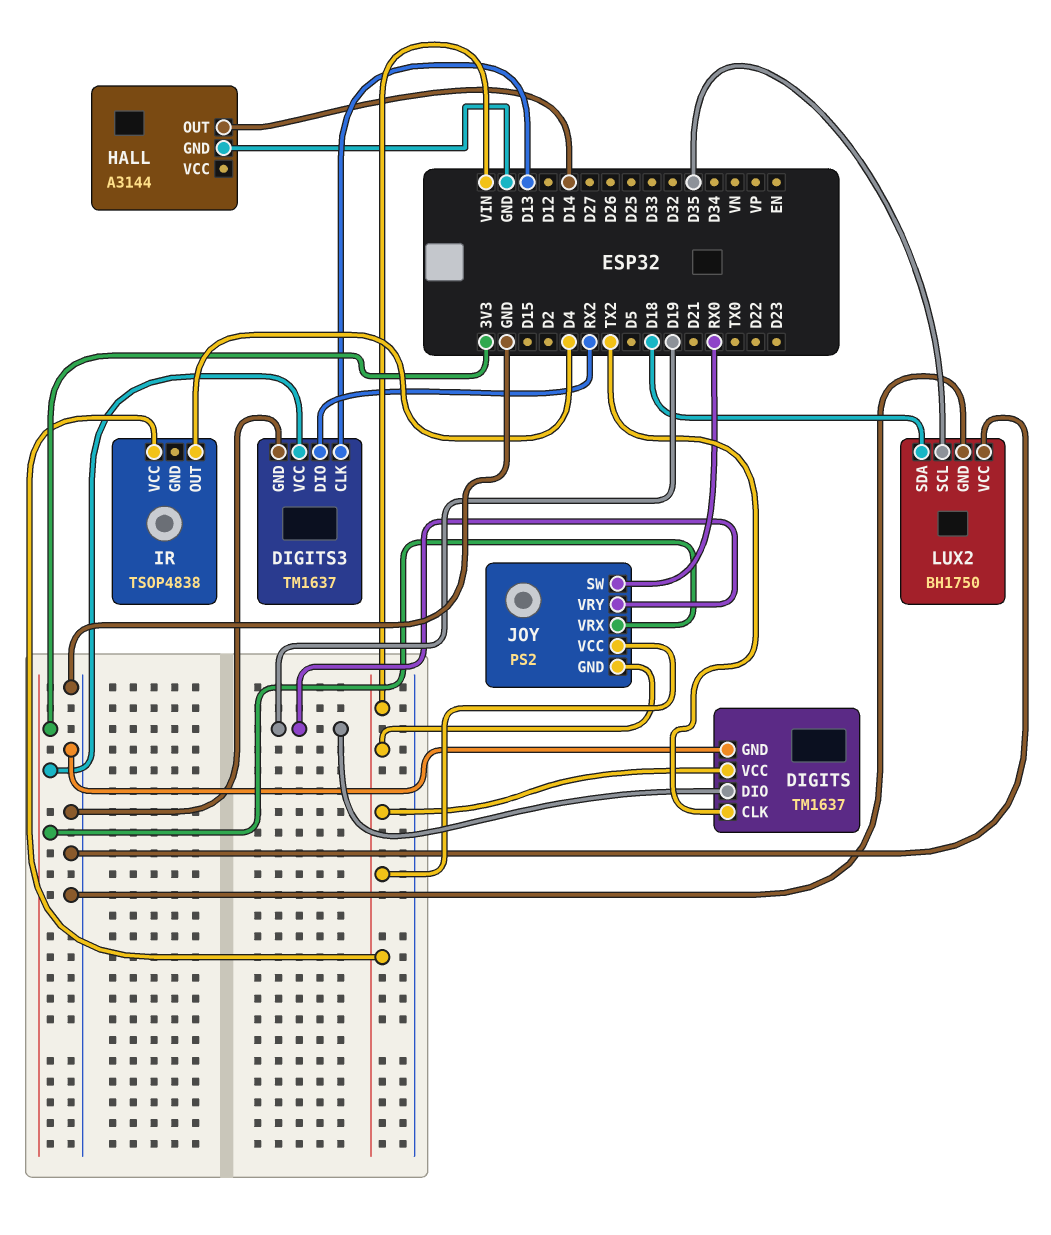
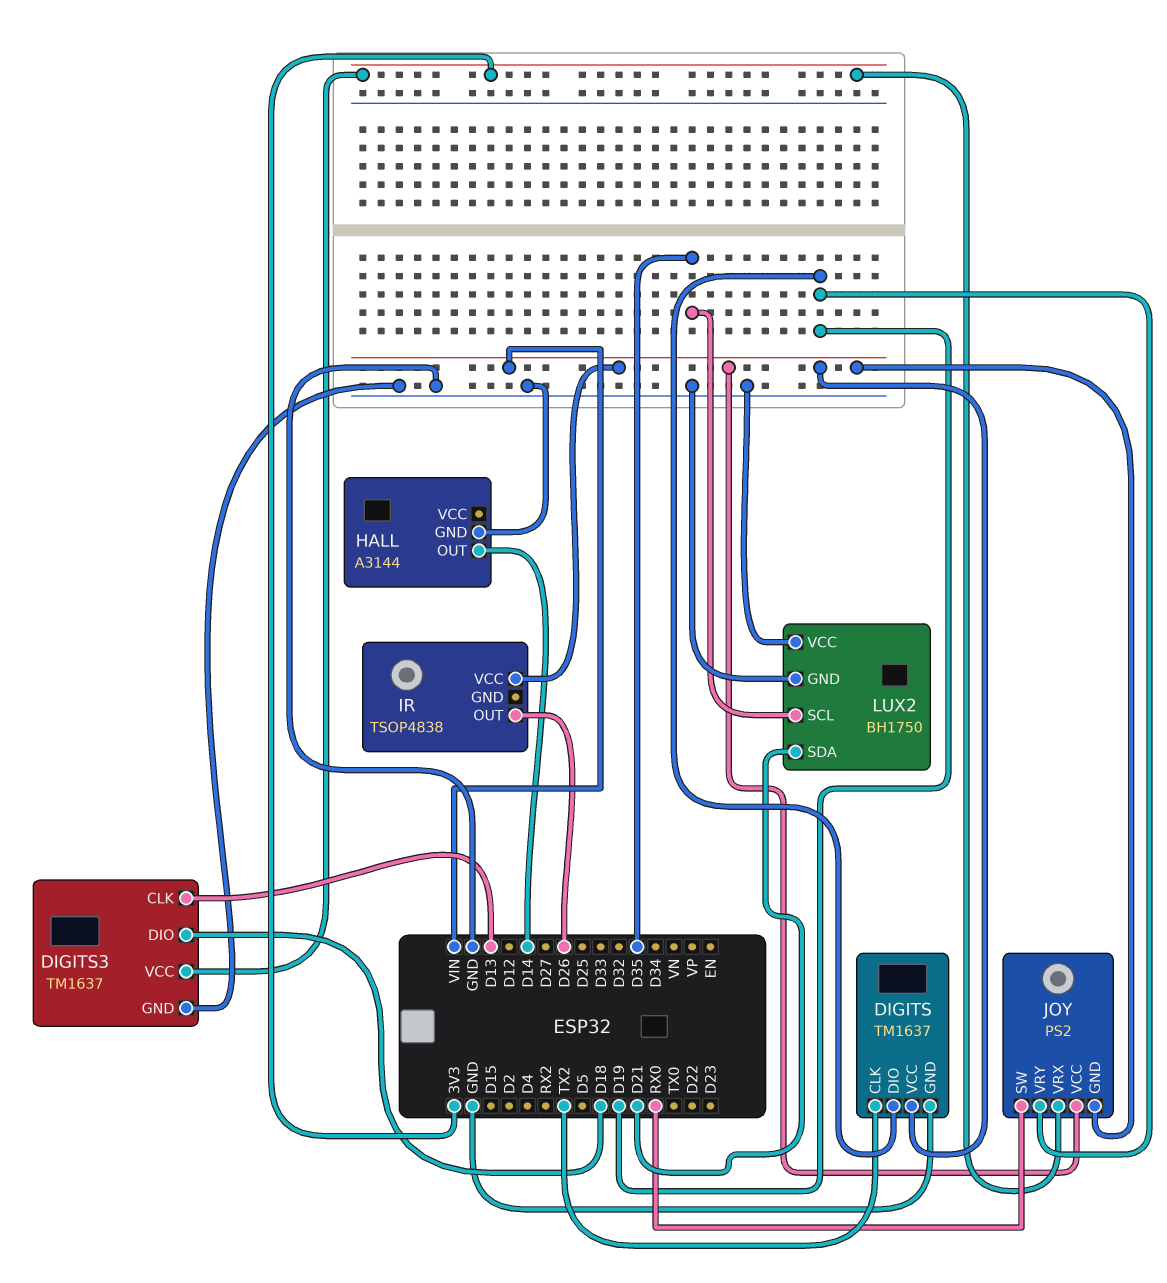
DIGITS3 pin DIO: RX2 -> D18
IR pin OUT: D4 -> D26
LUX2 pin SDA: D18 -> D21

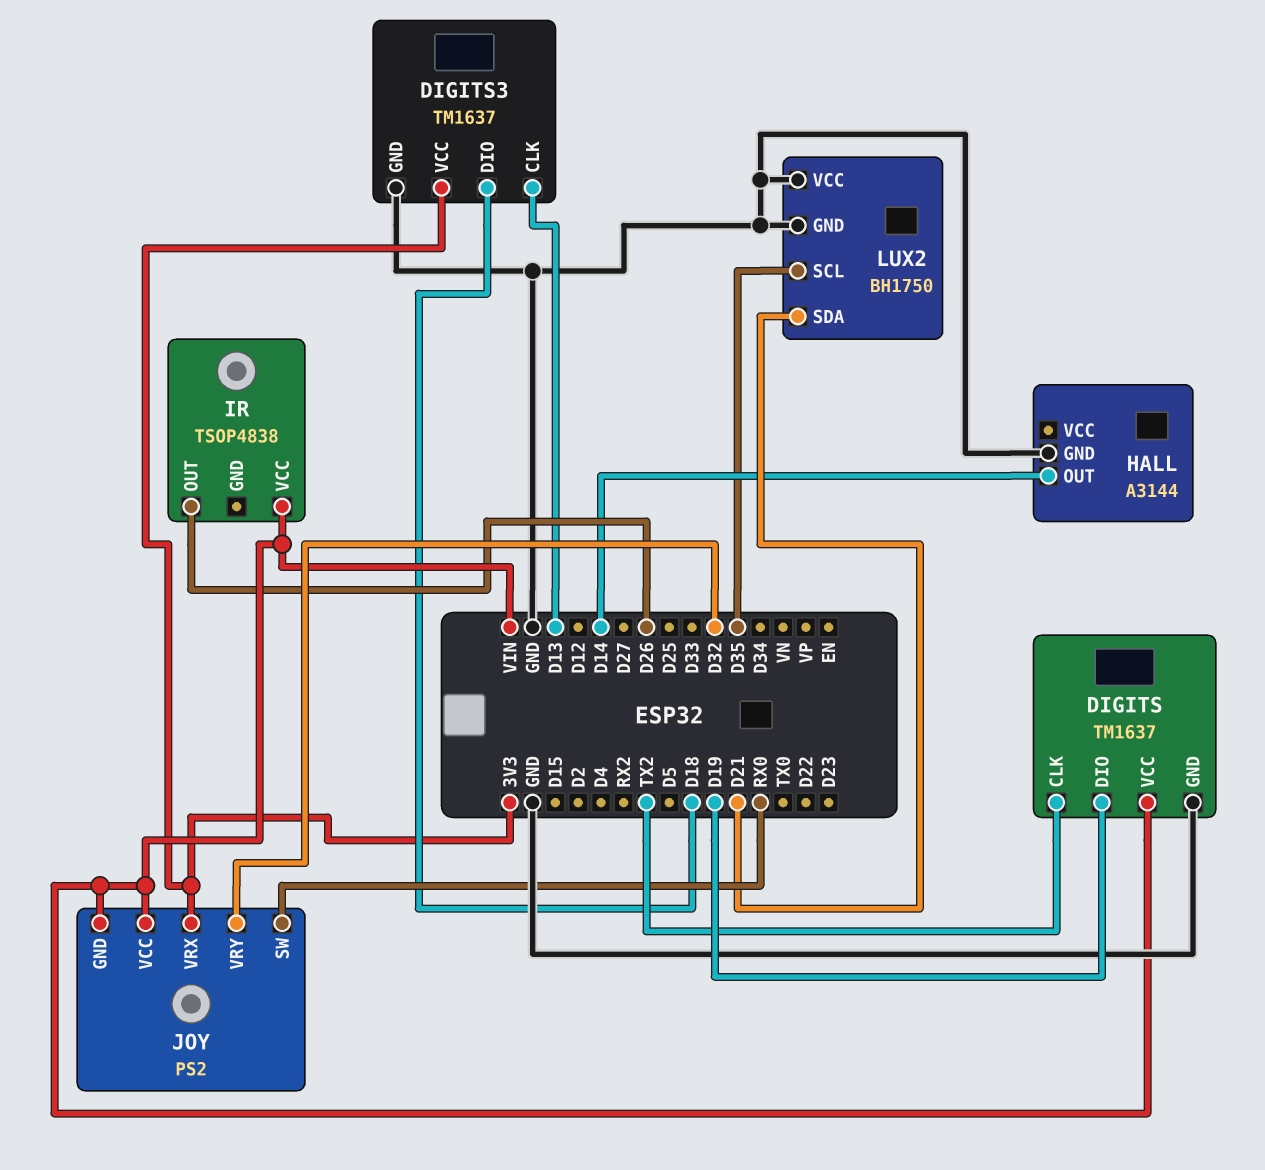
JOY pin VRY: D19 -> D32

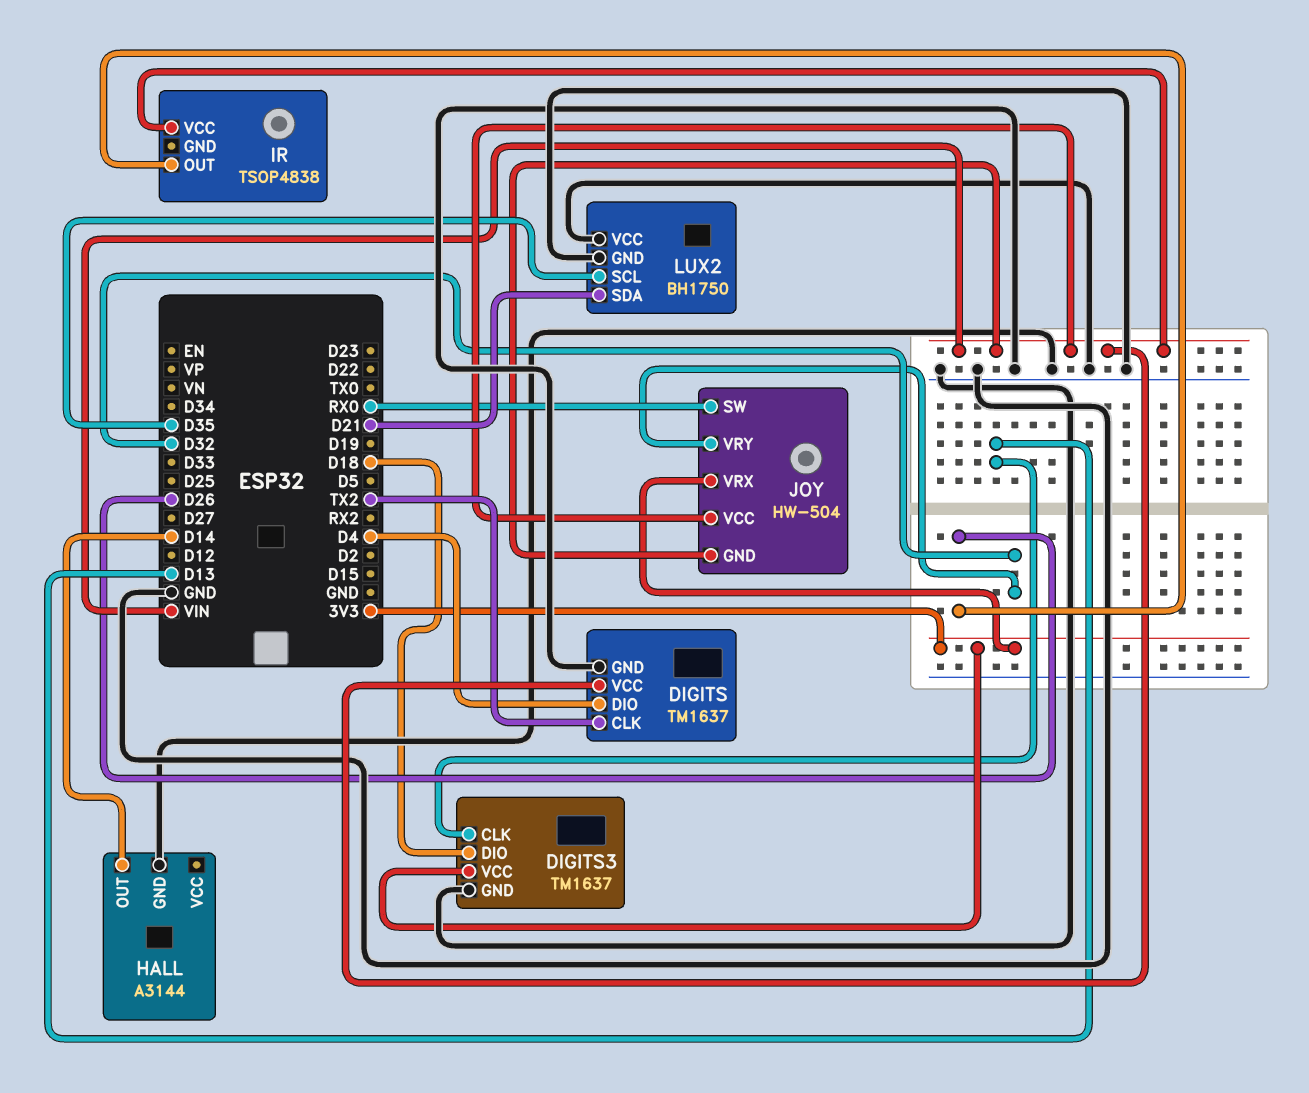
DIGITS pin DIO: D19 -> D4
JOY: PS2 -> HW-504

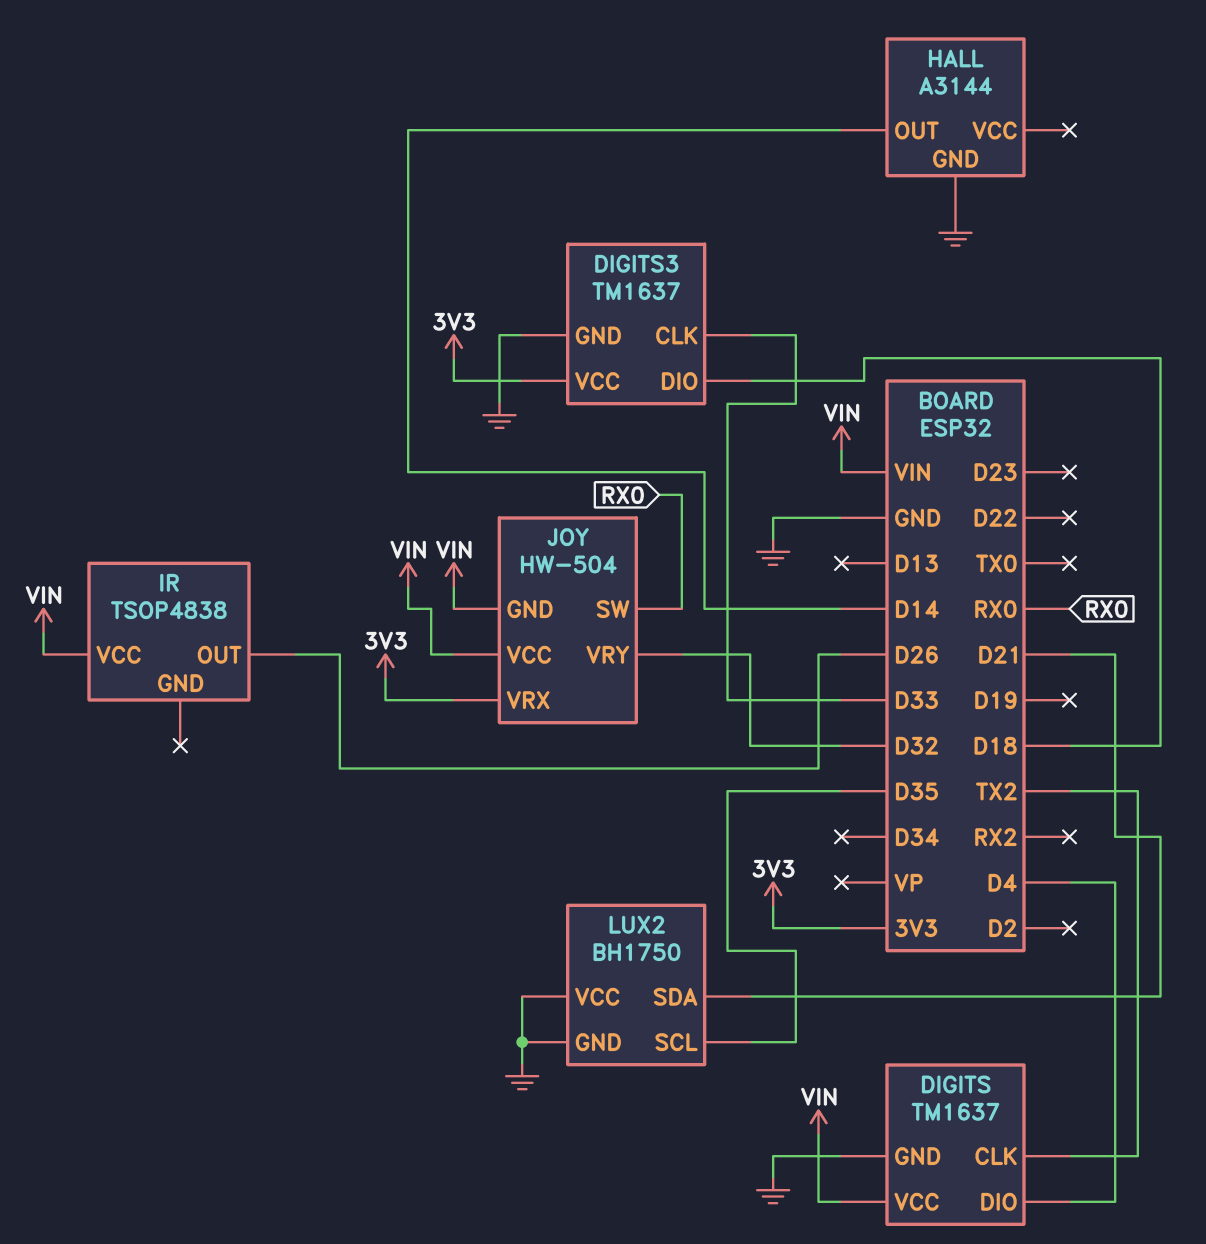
DIGITS3 pin CLK: D13 -> D33

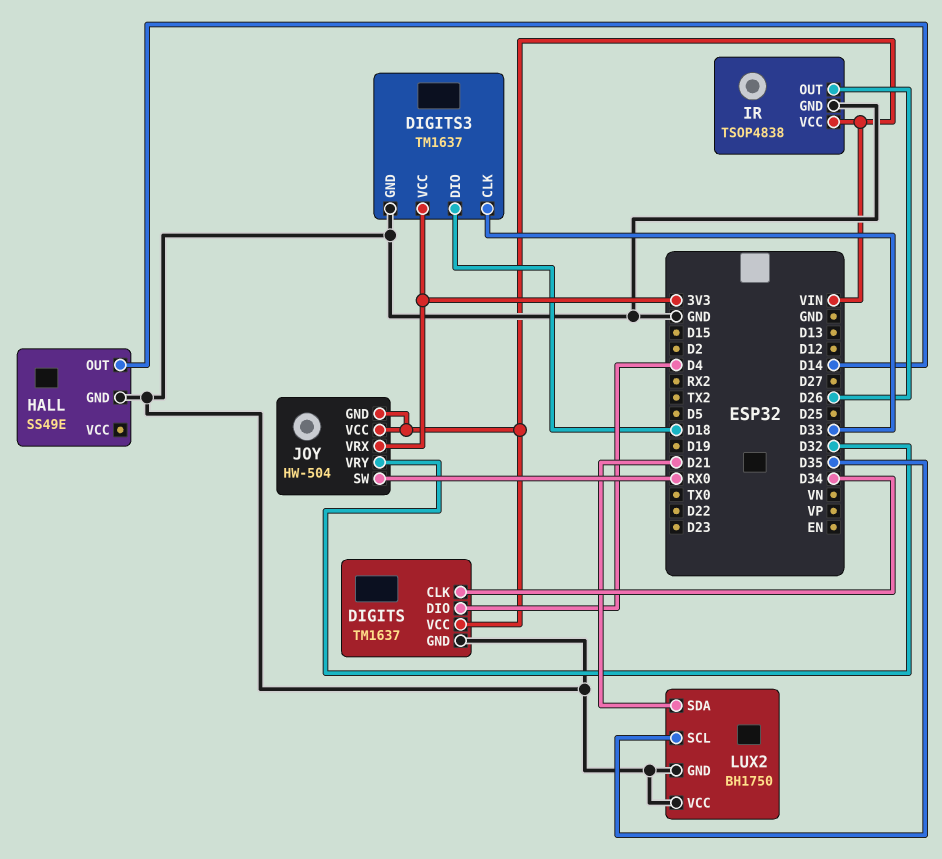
DIGITS pin CLK: TX2 -> D34
HALL: A3144 -> SS49E
IR pin GND: none -> GND

